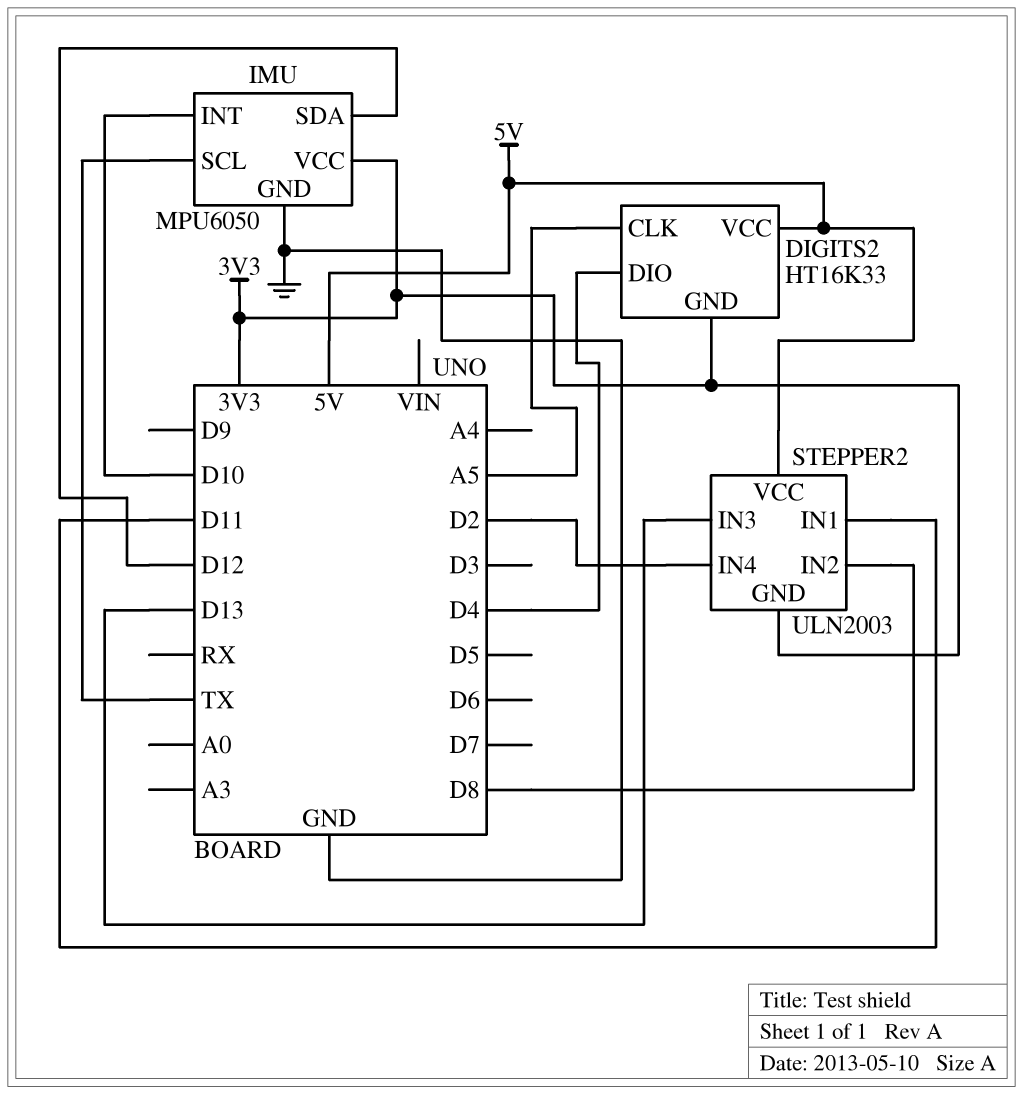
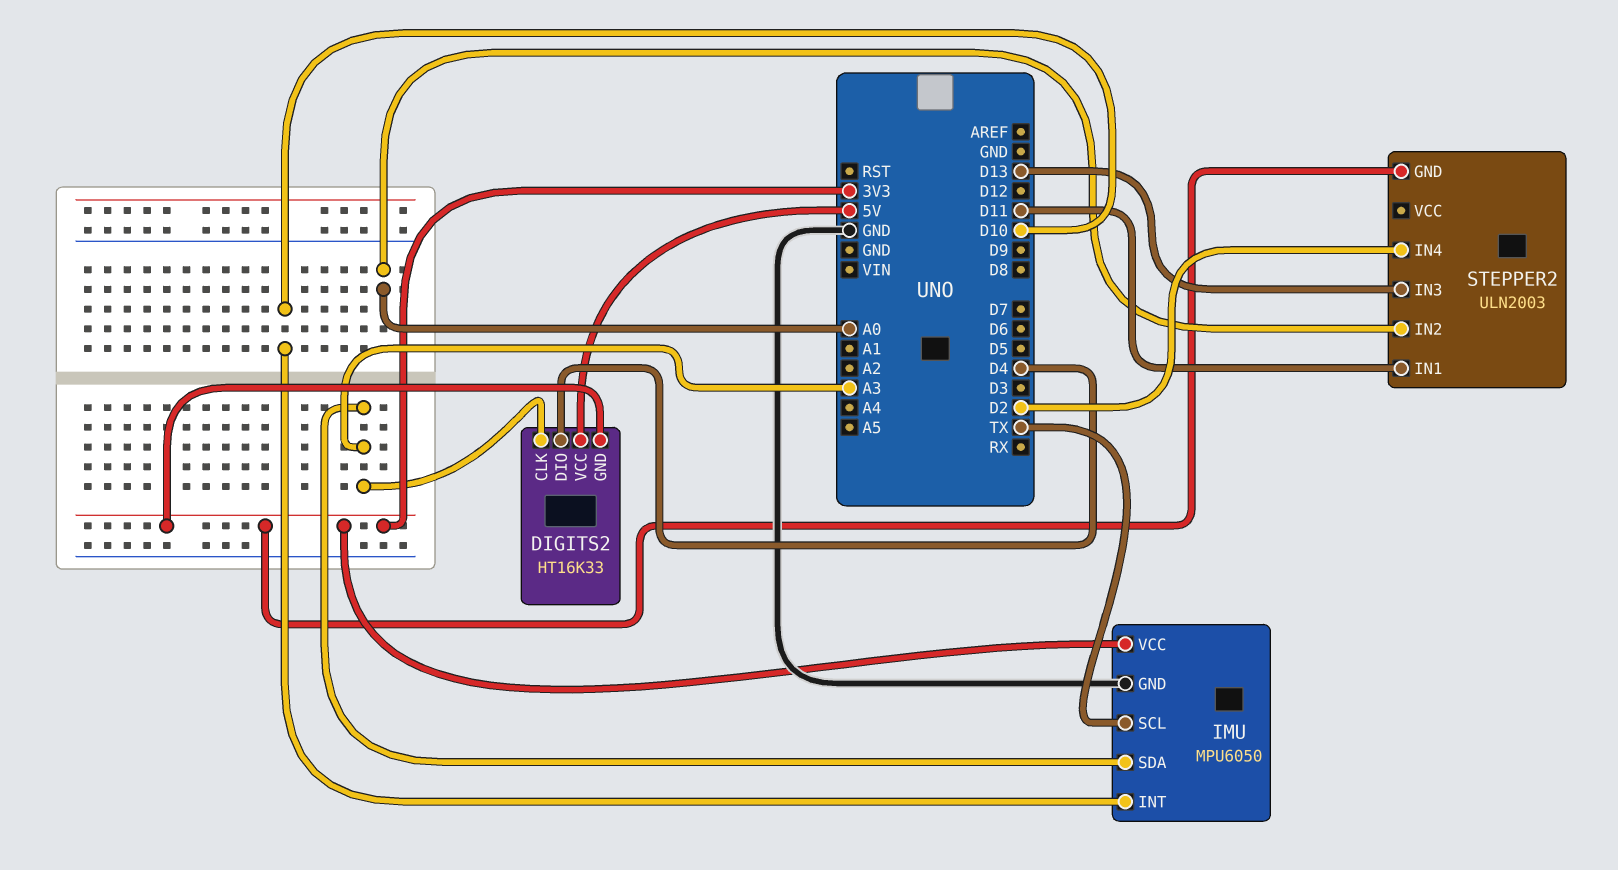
DIGITS2 pin CLK: A5 -> A3
IMU pin SDA: D12 -> A3
STEPPER2 pin IN2: D8 -> A0
STEPPER2 pin VCC: 5V -> none

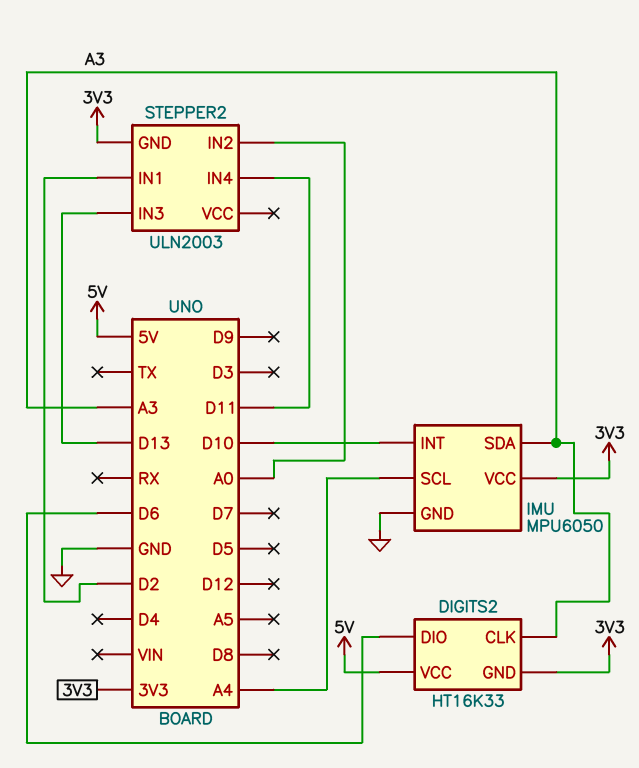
DIGITS2 pin DIO: D4 -> D6
IMU pin SCL: TX -> A4
STEPPER2 pin IN1: D11 -> D2
STEPPER2 pin IN4: D2 -> D11

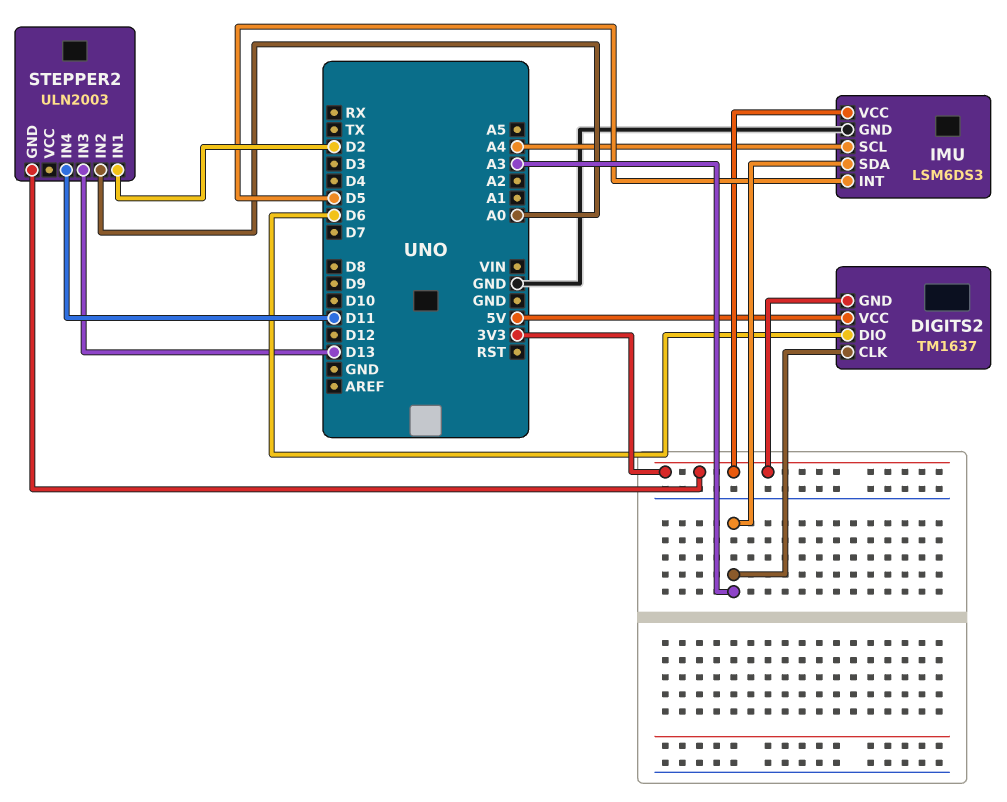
DIGITS2: HT16K33 -> TM1637
IMU: MPU6050 -> LSM6DS3
IMU pin INT: D10 -> D5

